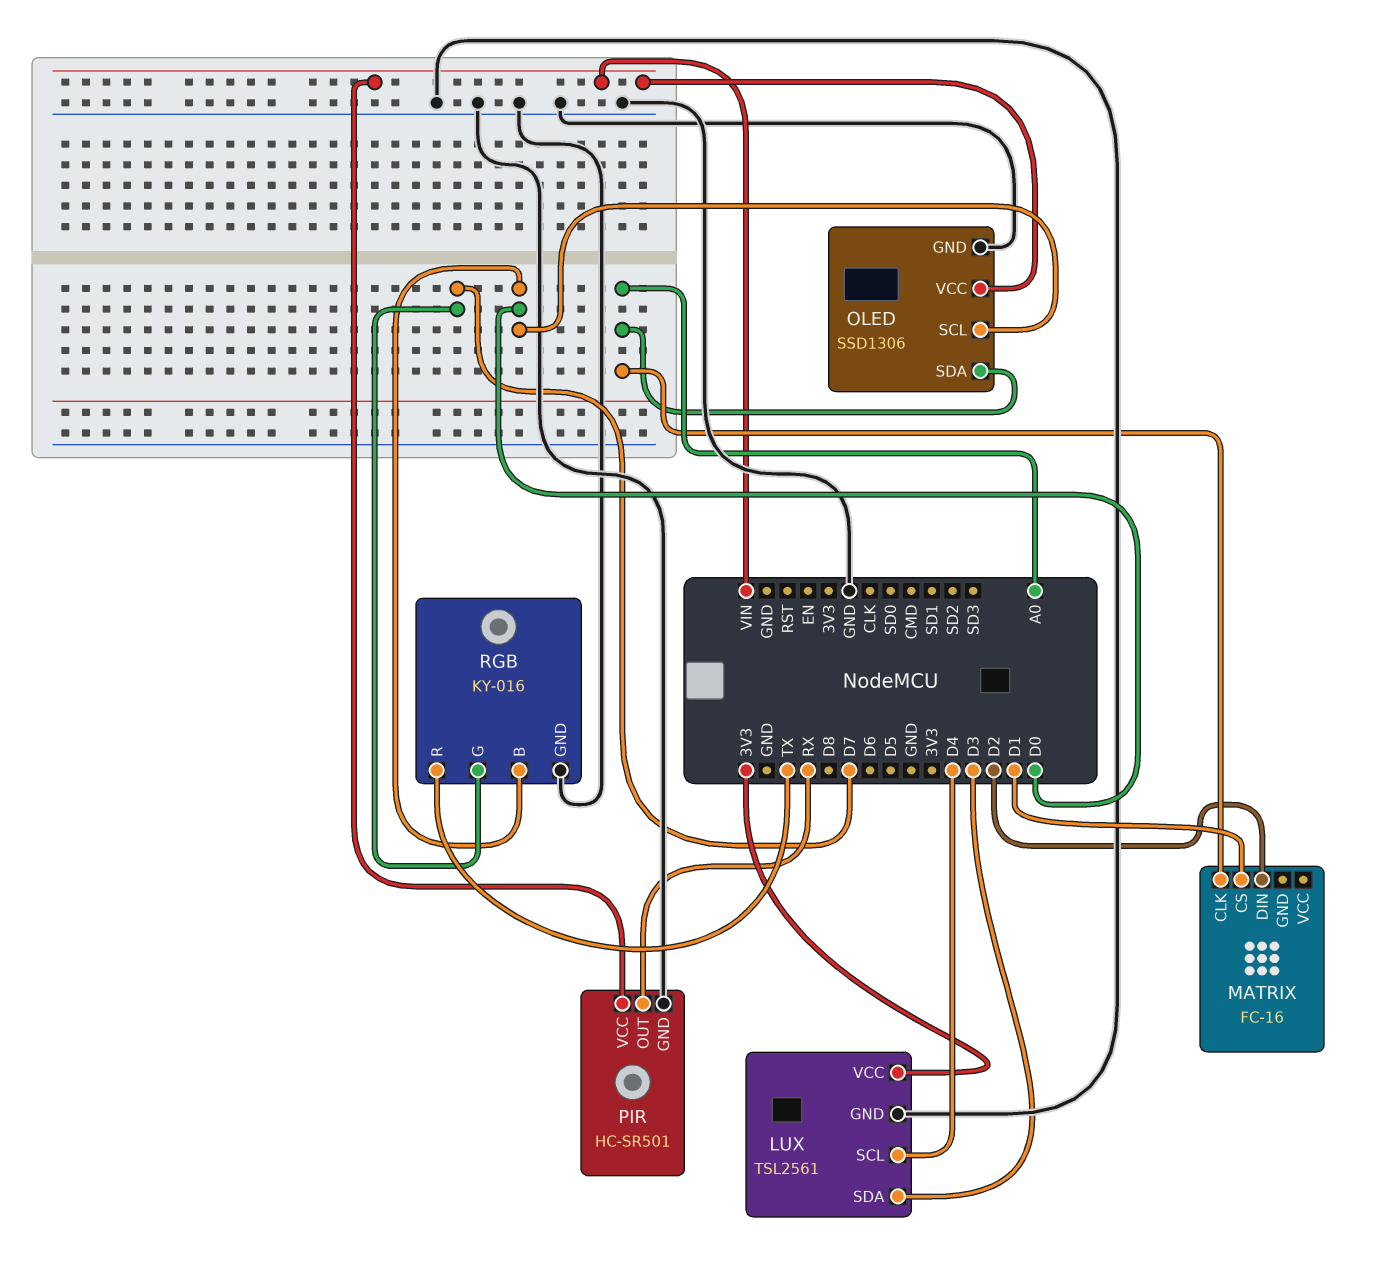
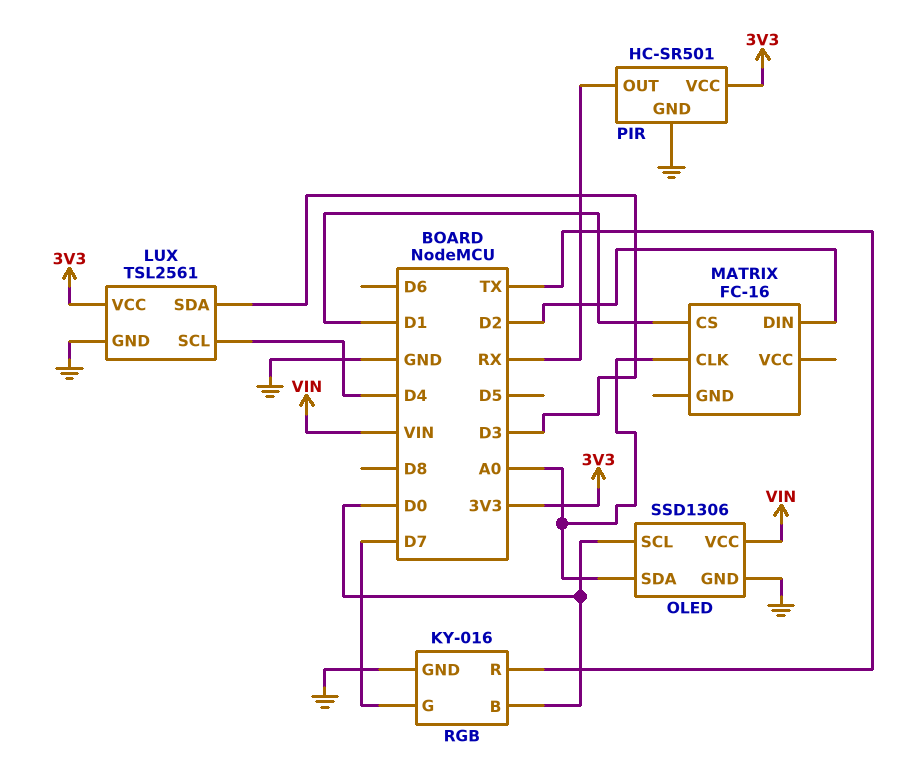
PIR pin VCC: VIN -> 3V3

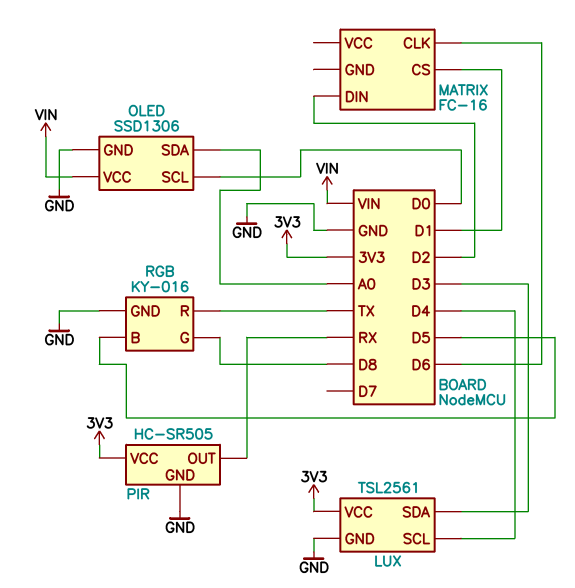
MATRIX pin CLK: A0 -> D6
PIR: HC-SR501 -> HC-SR505
RGB pin B: D0 -> D5
RGB pin G: D7 -> D8

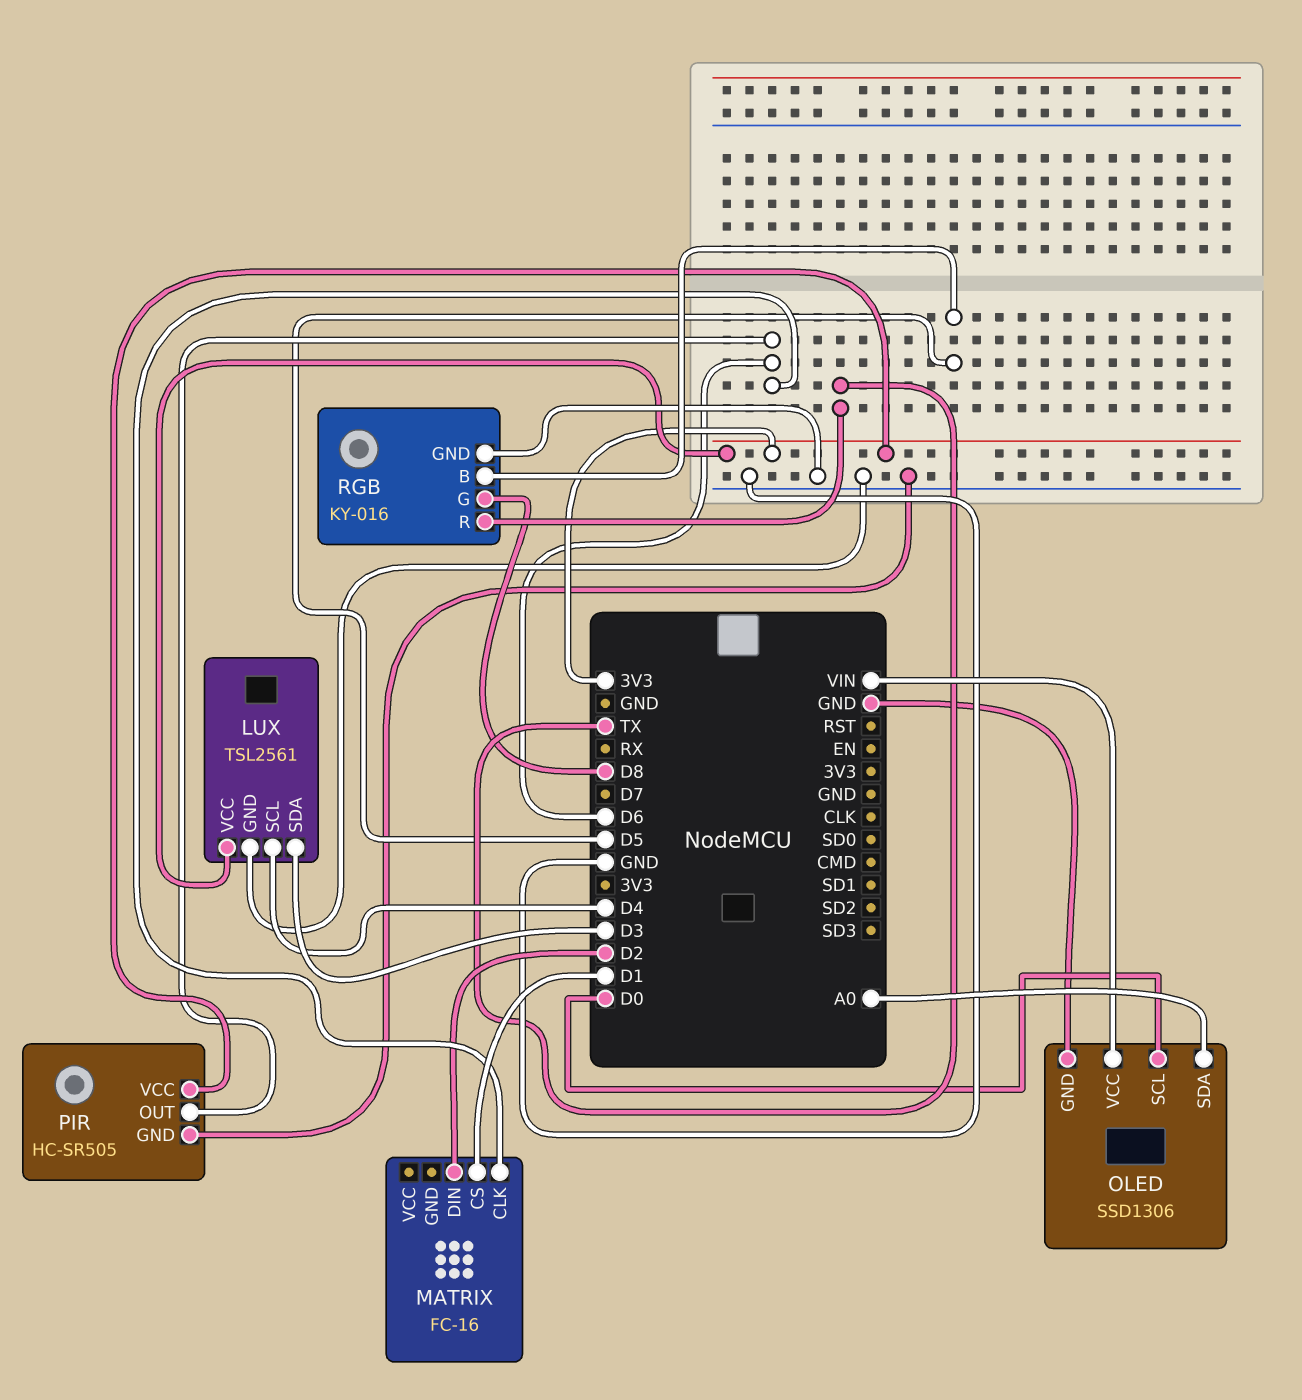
PIR pin OUT: RX -> D6

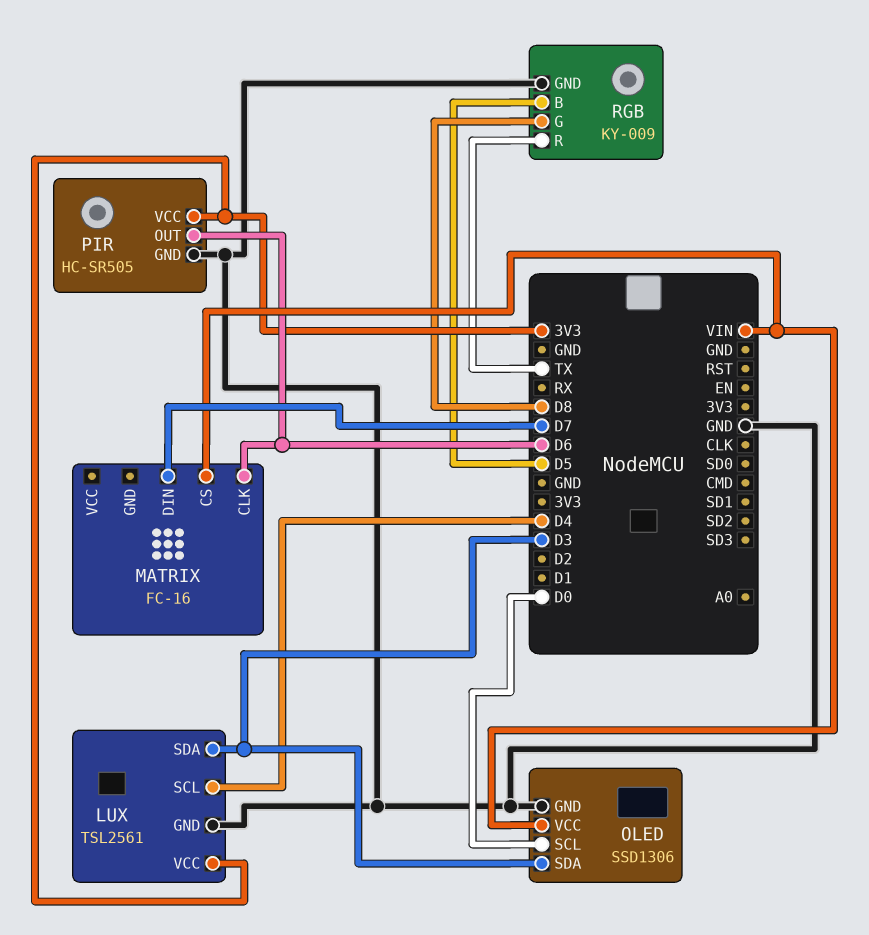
MATRIX pin CS: D1 -> VIN
MATRIX pin DIN: D2 -> D7
OLED pin SDA: A0 -> D3
RGB: KY-016 -> KY-009

